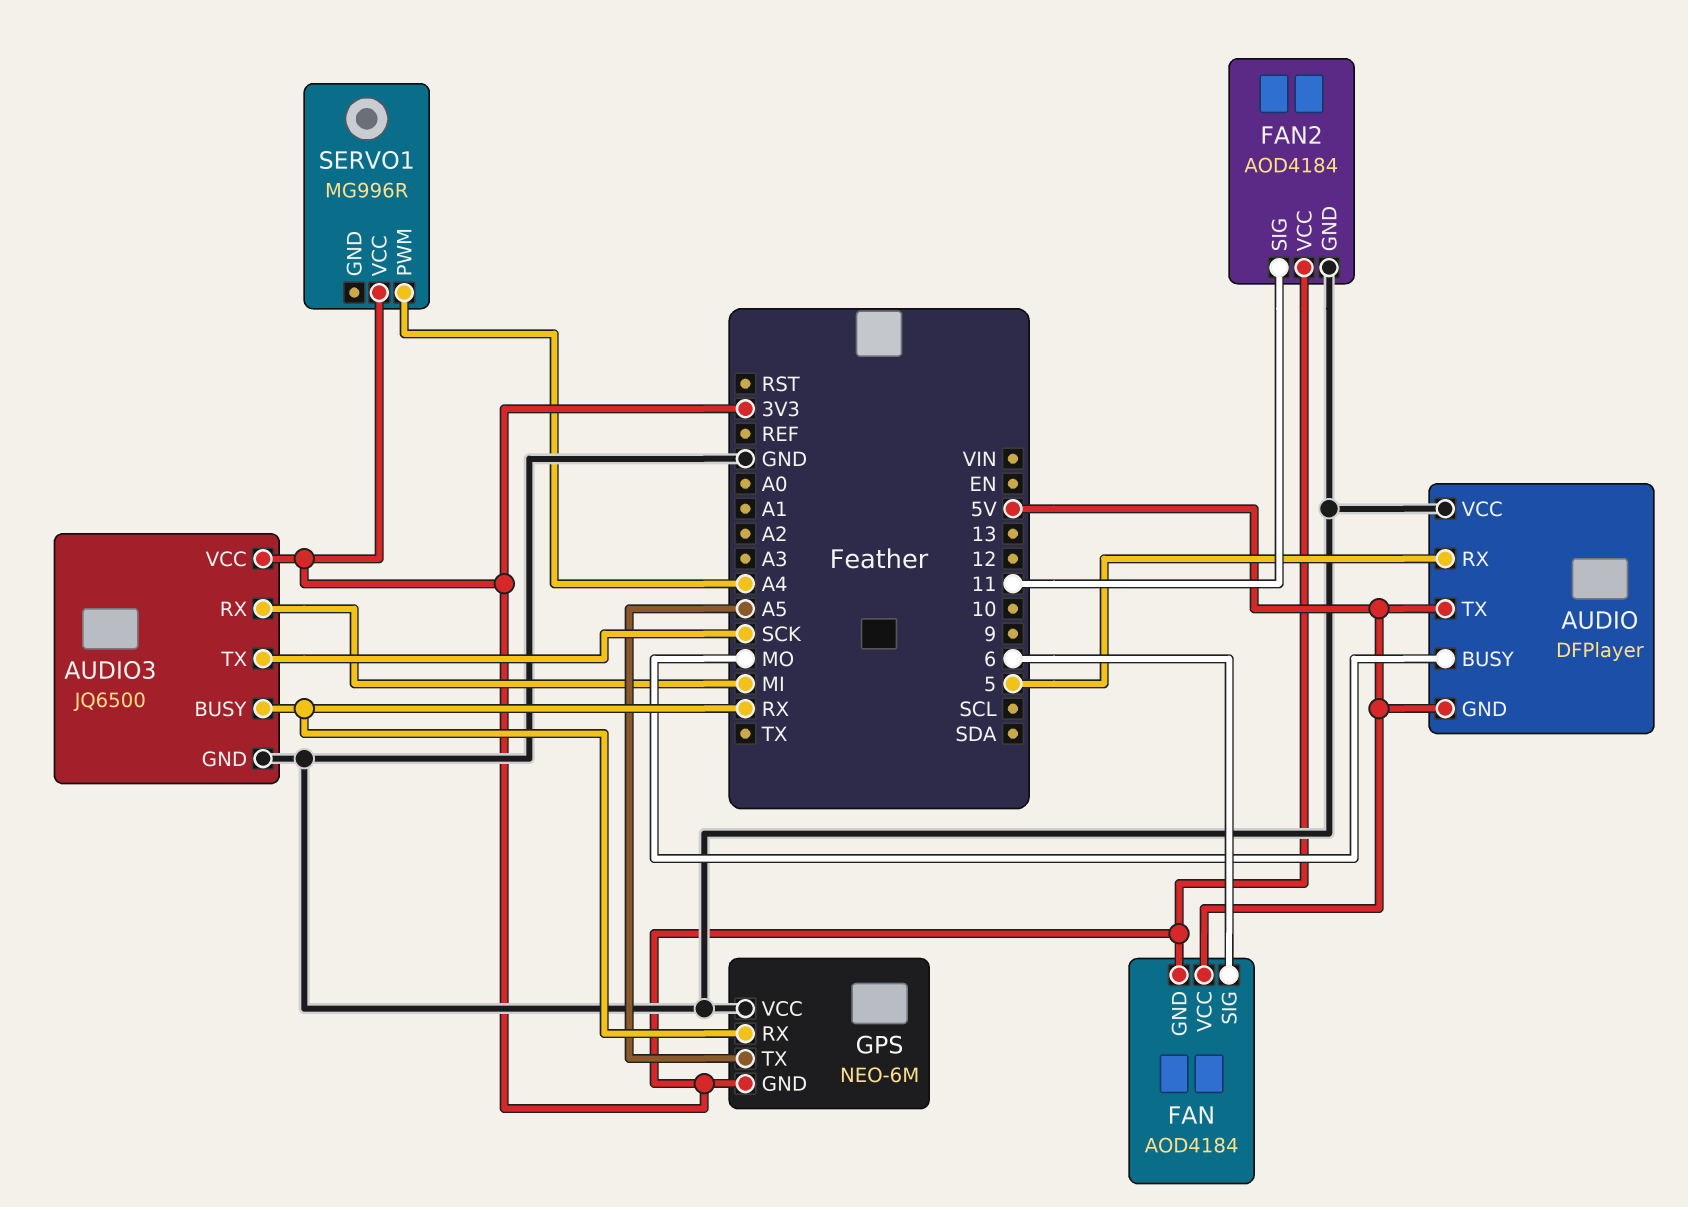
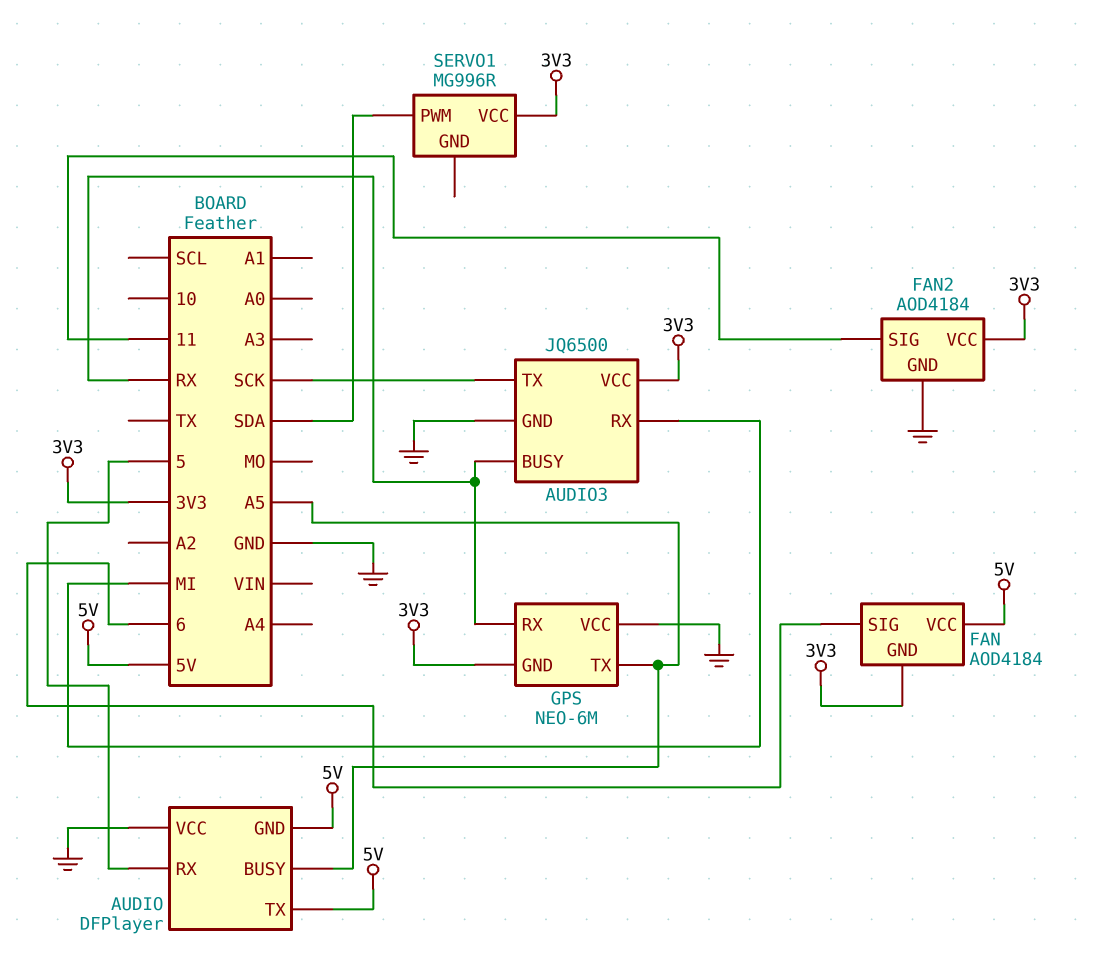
AUDIO pin BUSY: MO -> A5
SERVO1 pin PWM: A4 -> SDA

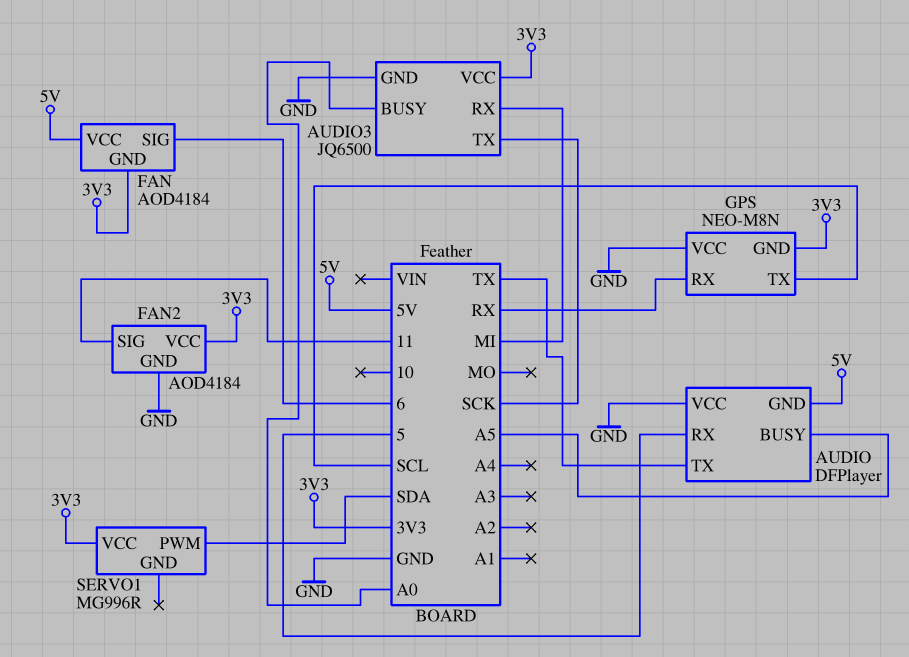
AUDIO pin TX: 5V -> TX
AUDIO3 pin BUSY: RX -> A0
GPS: NEO-6M -> NEO-M8N
GPS pin TX: A5 -> SCL

